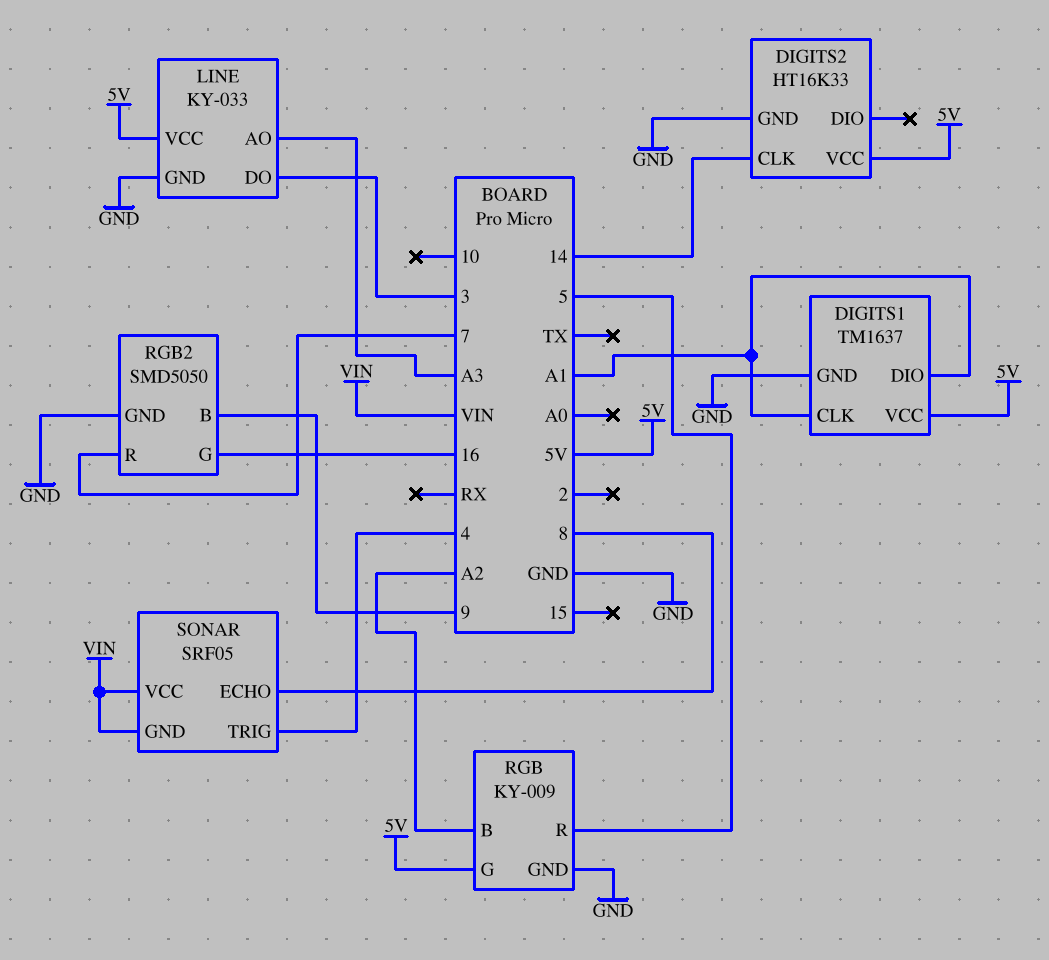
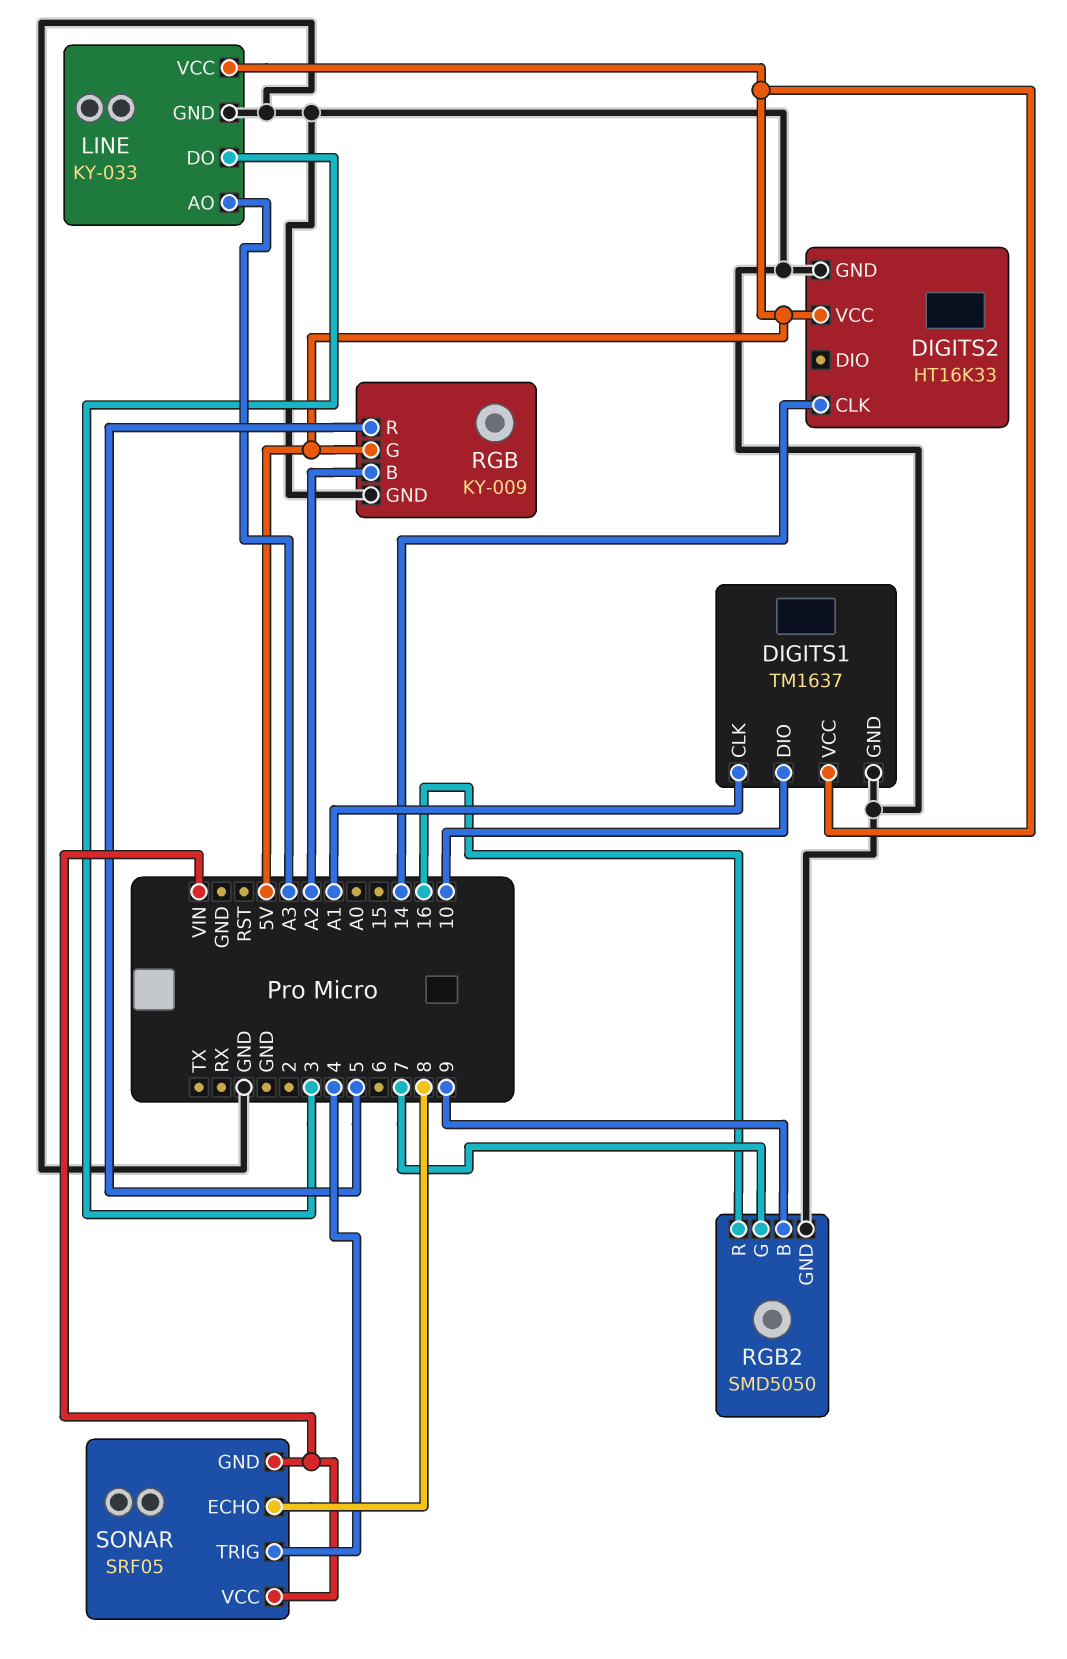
DIGITS1 pin DIO: A1 -> 10
RGB2 pin G: 16 -> 7
RGB2 pin R: 7 -> 16

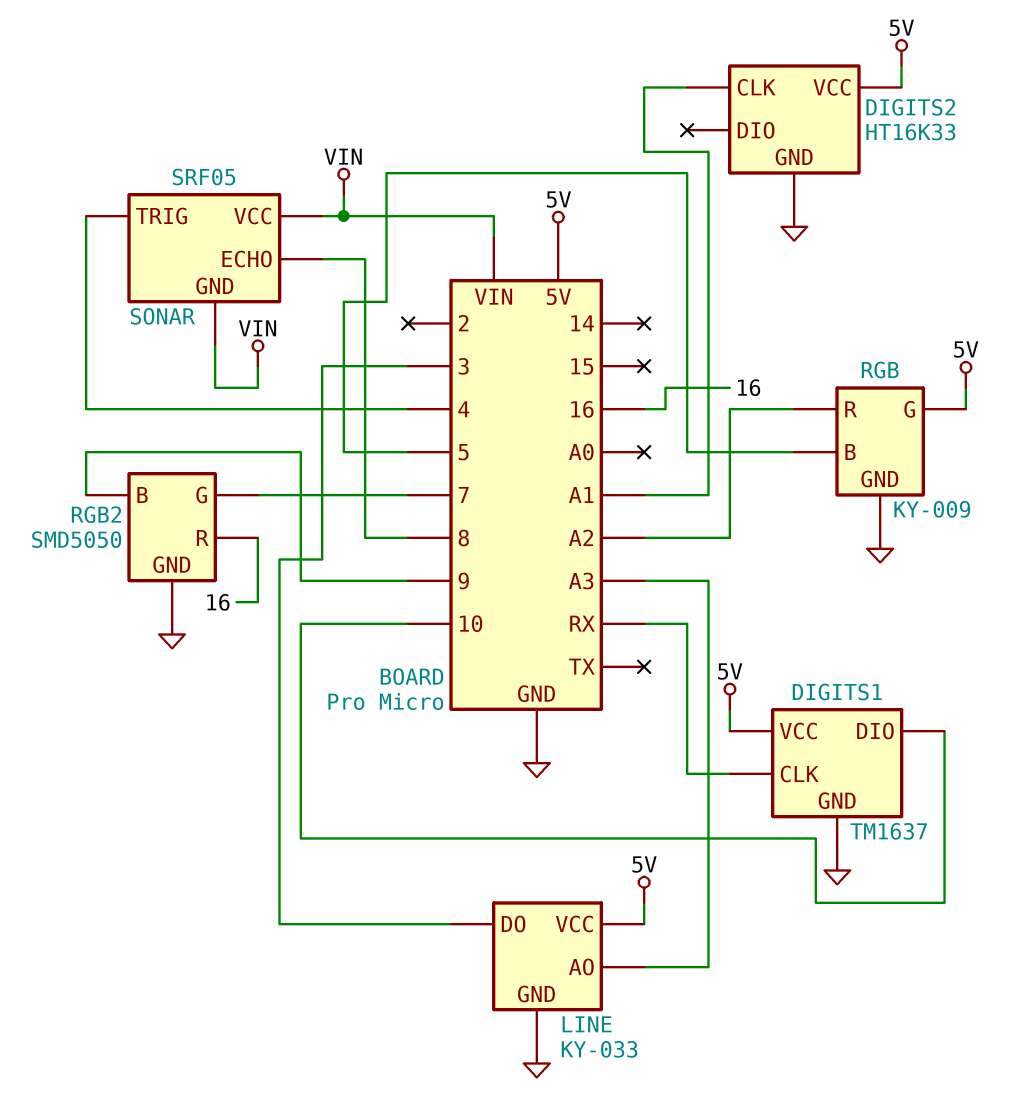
DIGITS1 pin CLK: A1 -> RX
DIGITS2 pin CLK: 14 -> A1
RGB pin B: A2 -> 5
RGB pin R: 5 -> A2

